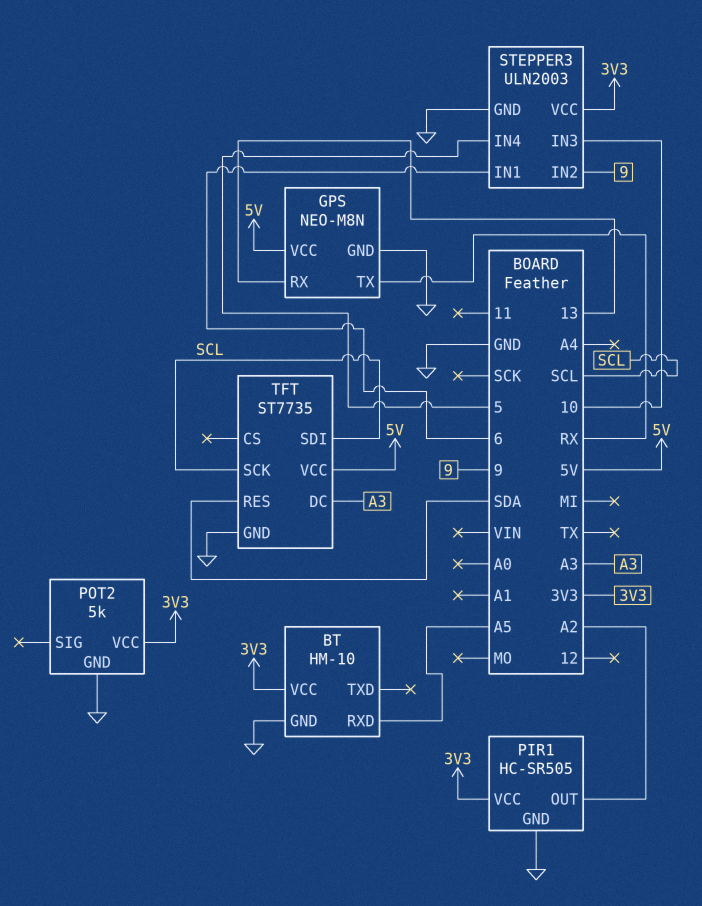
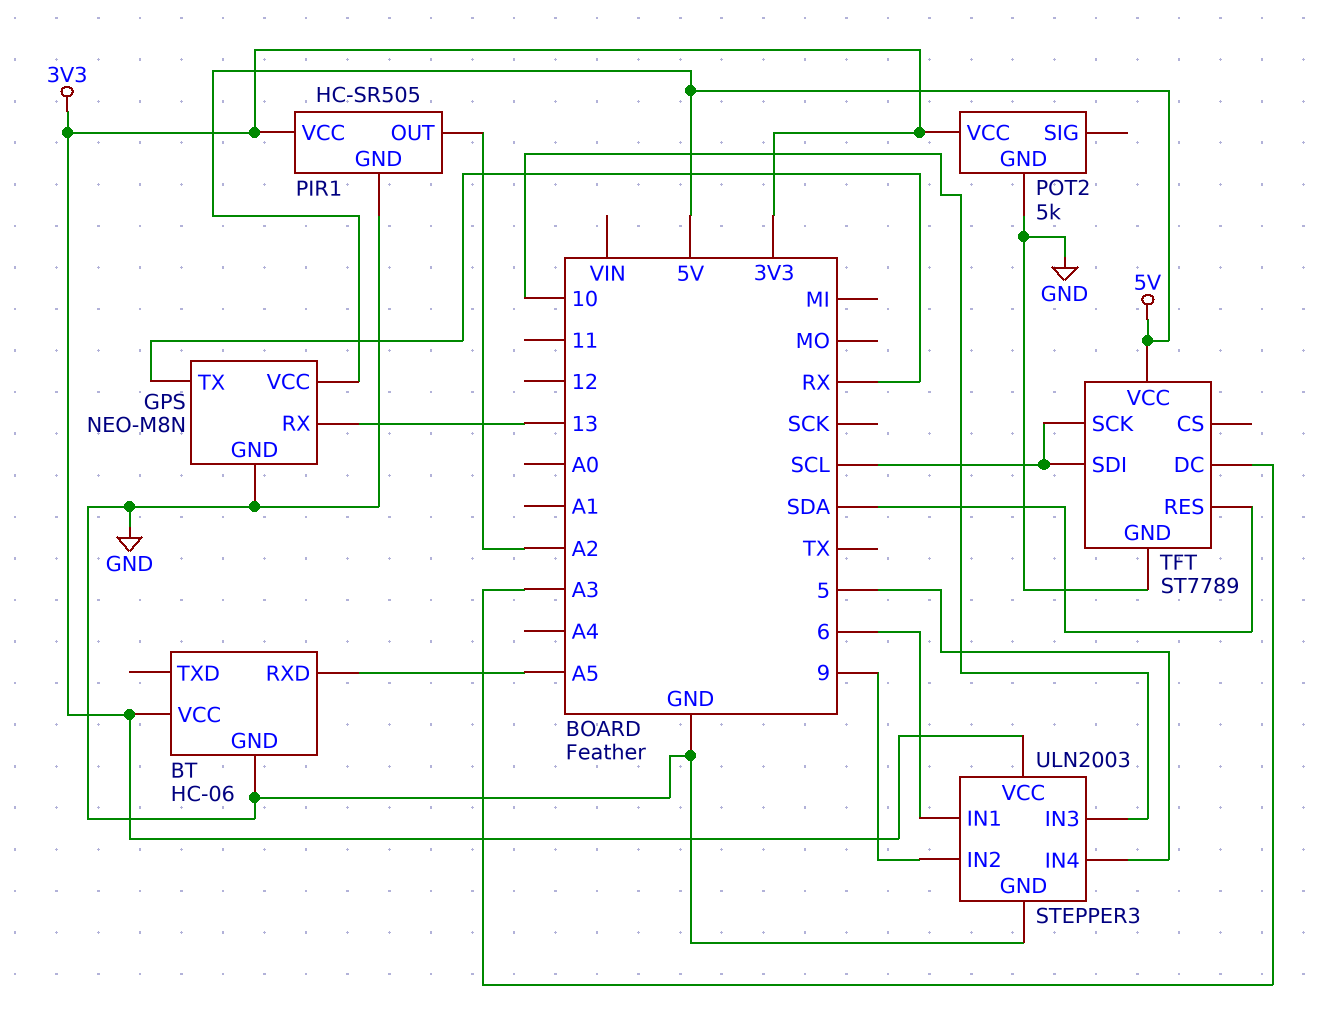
BT: HM-10 -> HC-06
TFT: ST7735 -> ST7789

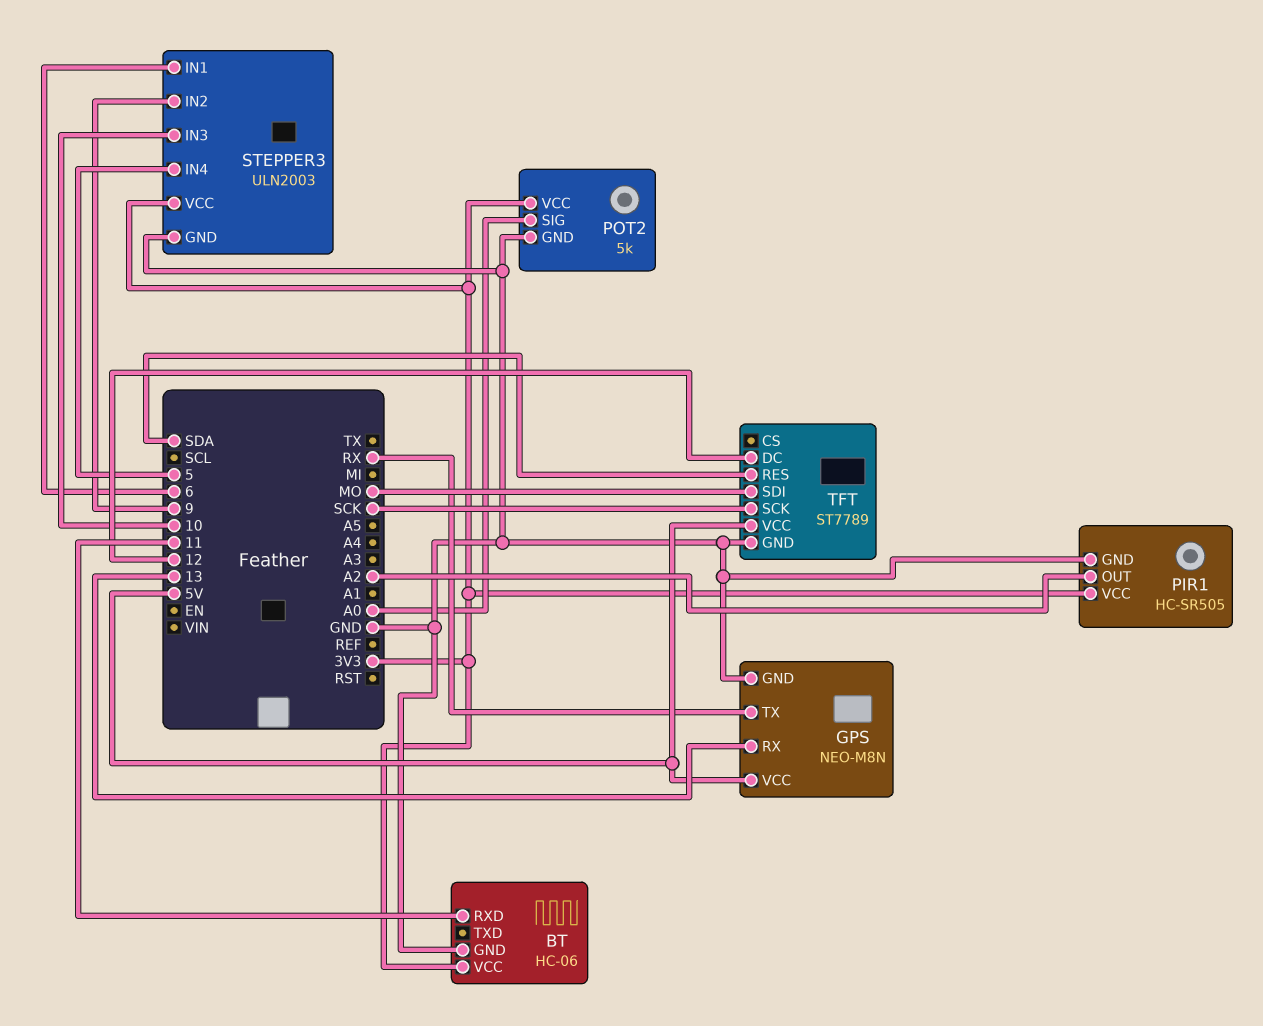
BT pin RXD: A5 -> 11
POT2 pin SIG: none -> A0
TFT pin DC: A3 -> 12
TFT pin SCK: SCL -> SCK
TFT pin SDI: SCL -> MO

